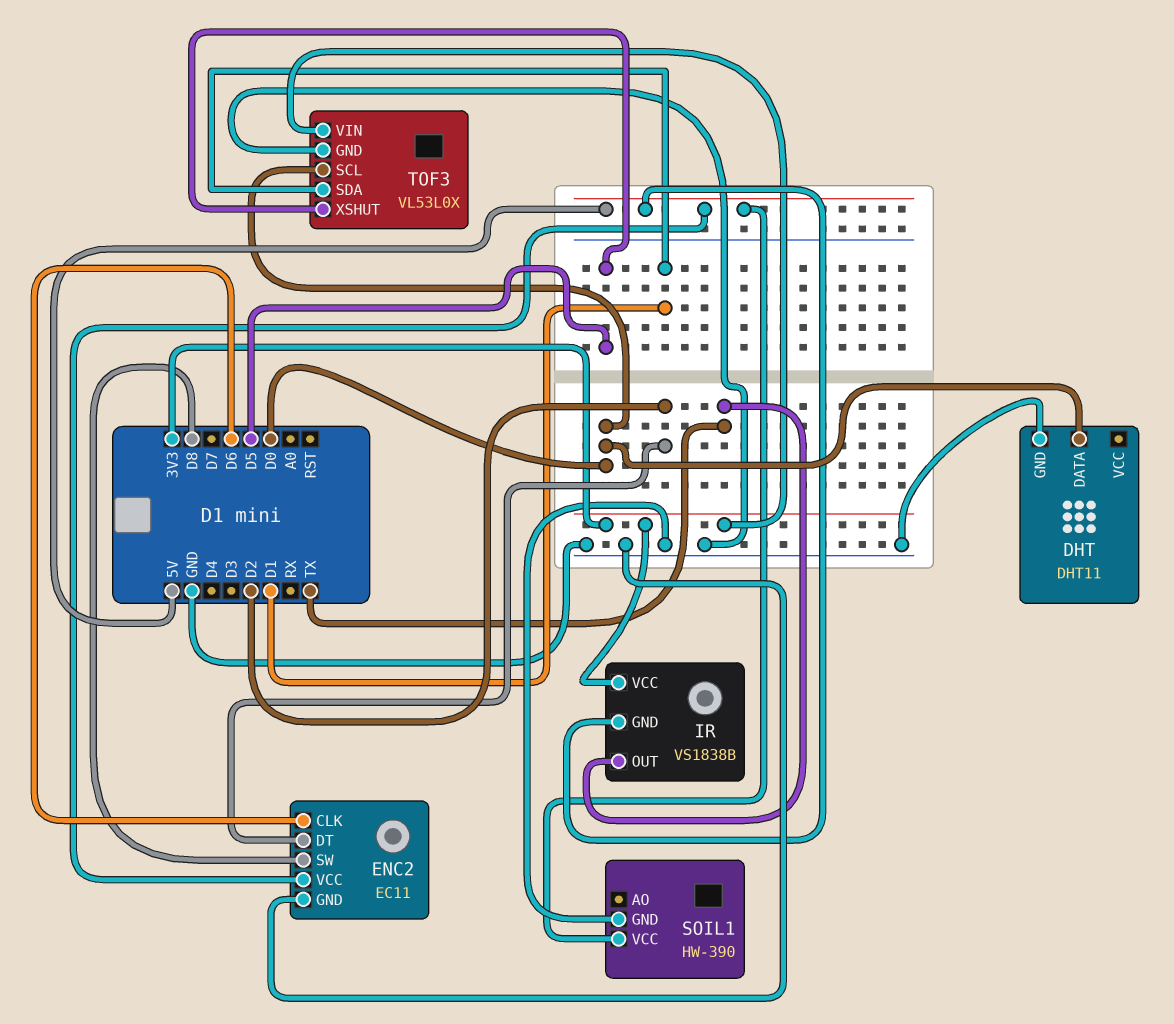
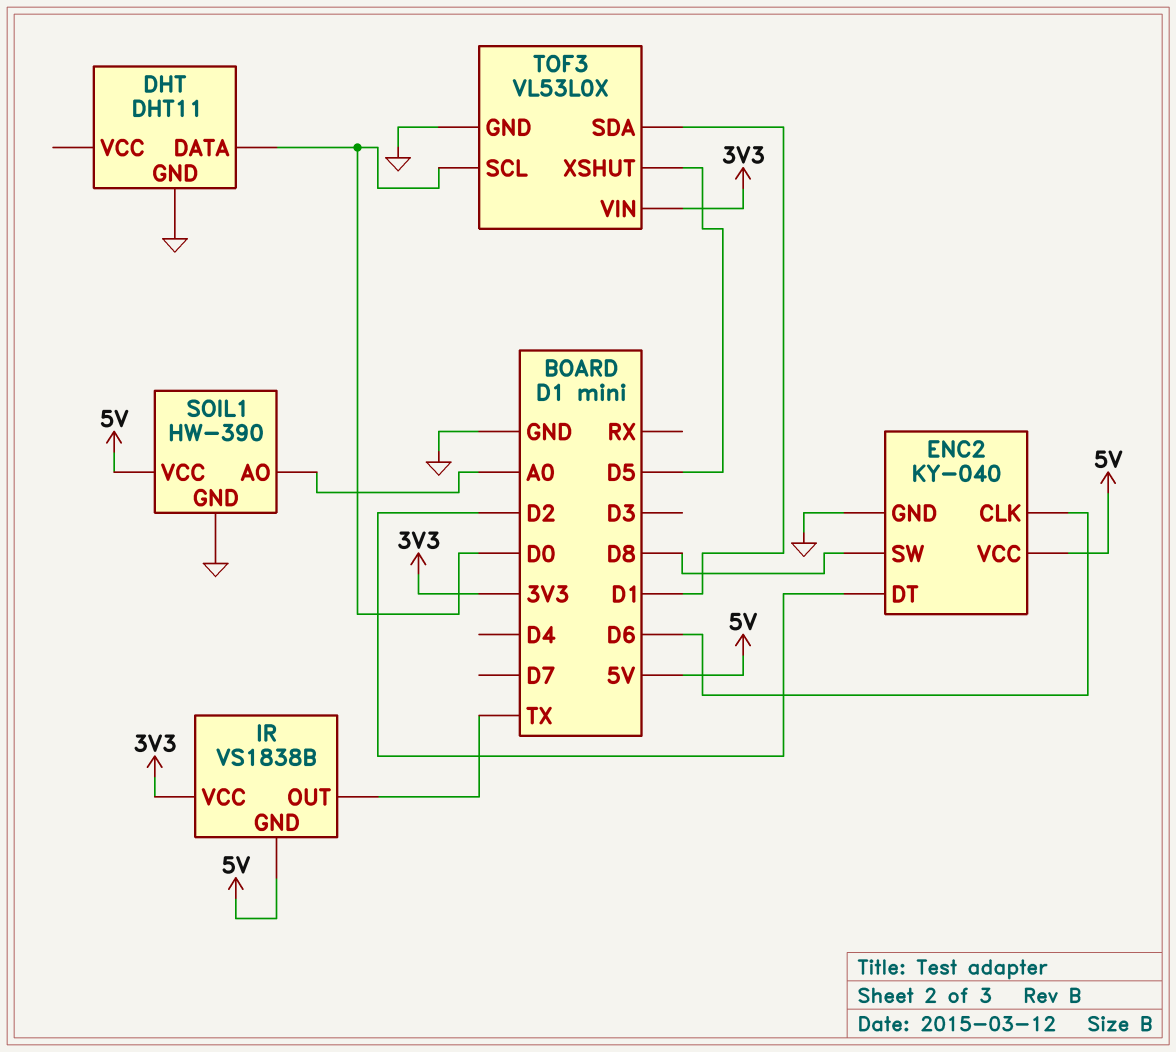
ENC2: EC11 -> KY-040
SOIL1 pin AO: none -> A0

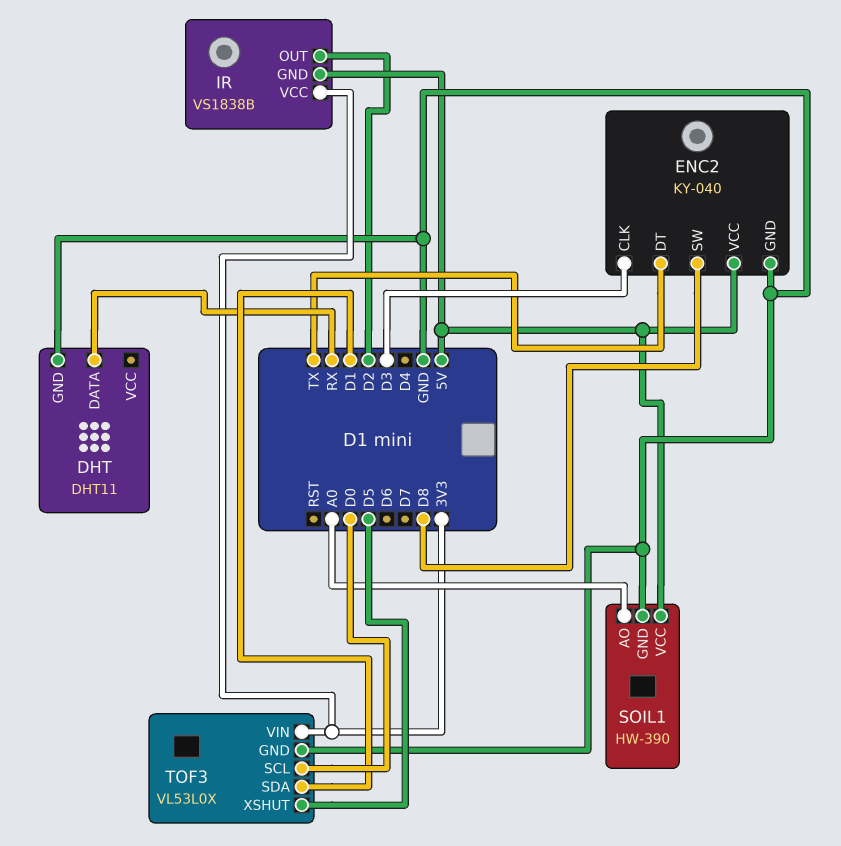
DHT pin DATA: D0 -> RX
ENC2 pin CLK: D6 -> D3
ENC2 pin DT: D2 -> TX
IR pin OUT: TX -> D2

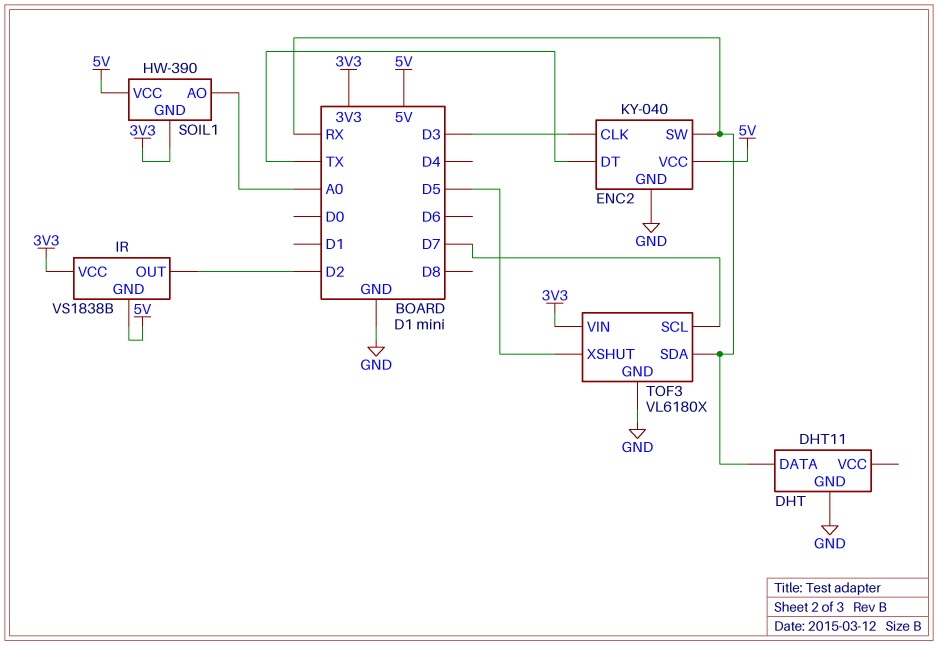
ENC2 pin SW: D8 -> RX
SOIL1 pin GND: GND -> 3V3
TOF3: VL53L0X -> VL6180X
TOF3 pin SCL: D0 -> D7
TOF3 pin SDA: D1 -> RX

